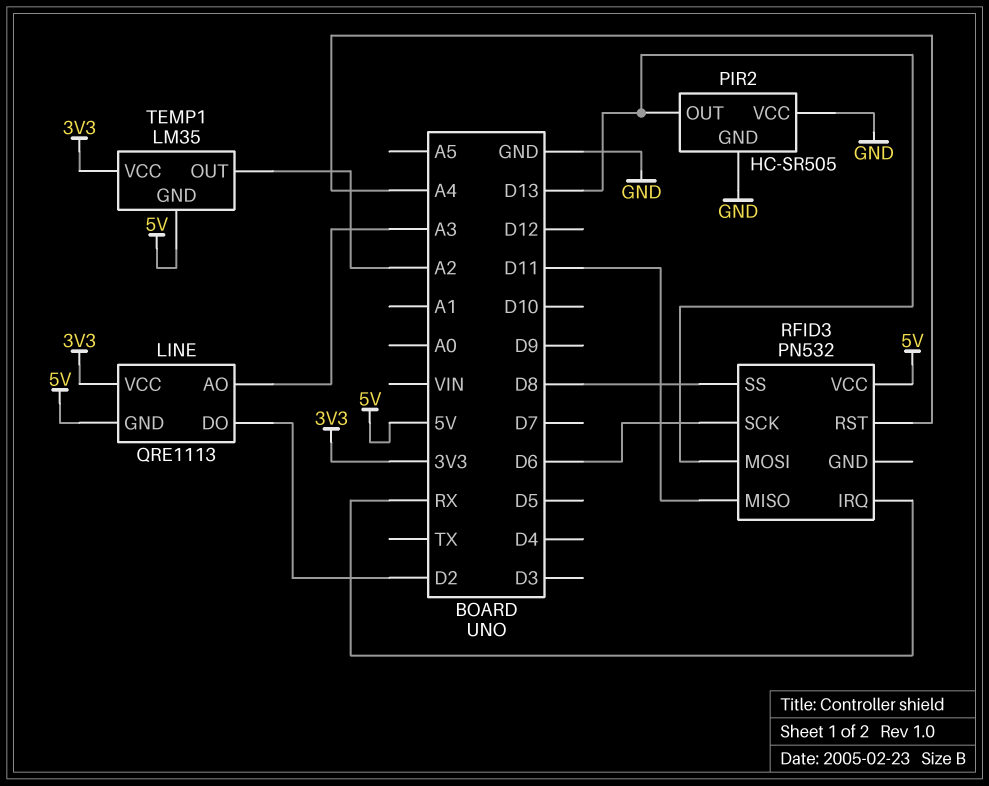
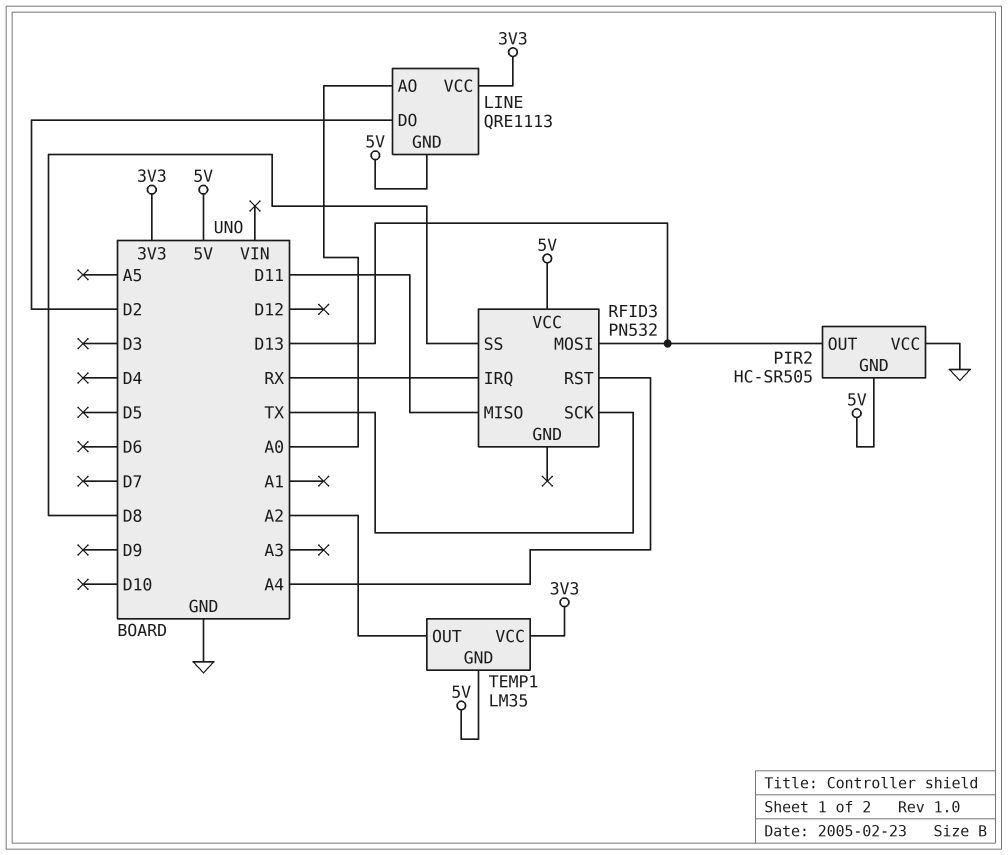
LINE pin AO: A3 -> A0
PIR2 pin GND: GND -> 5V
RFID3 pin SCK: D6 -> TX

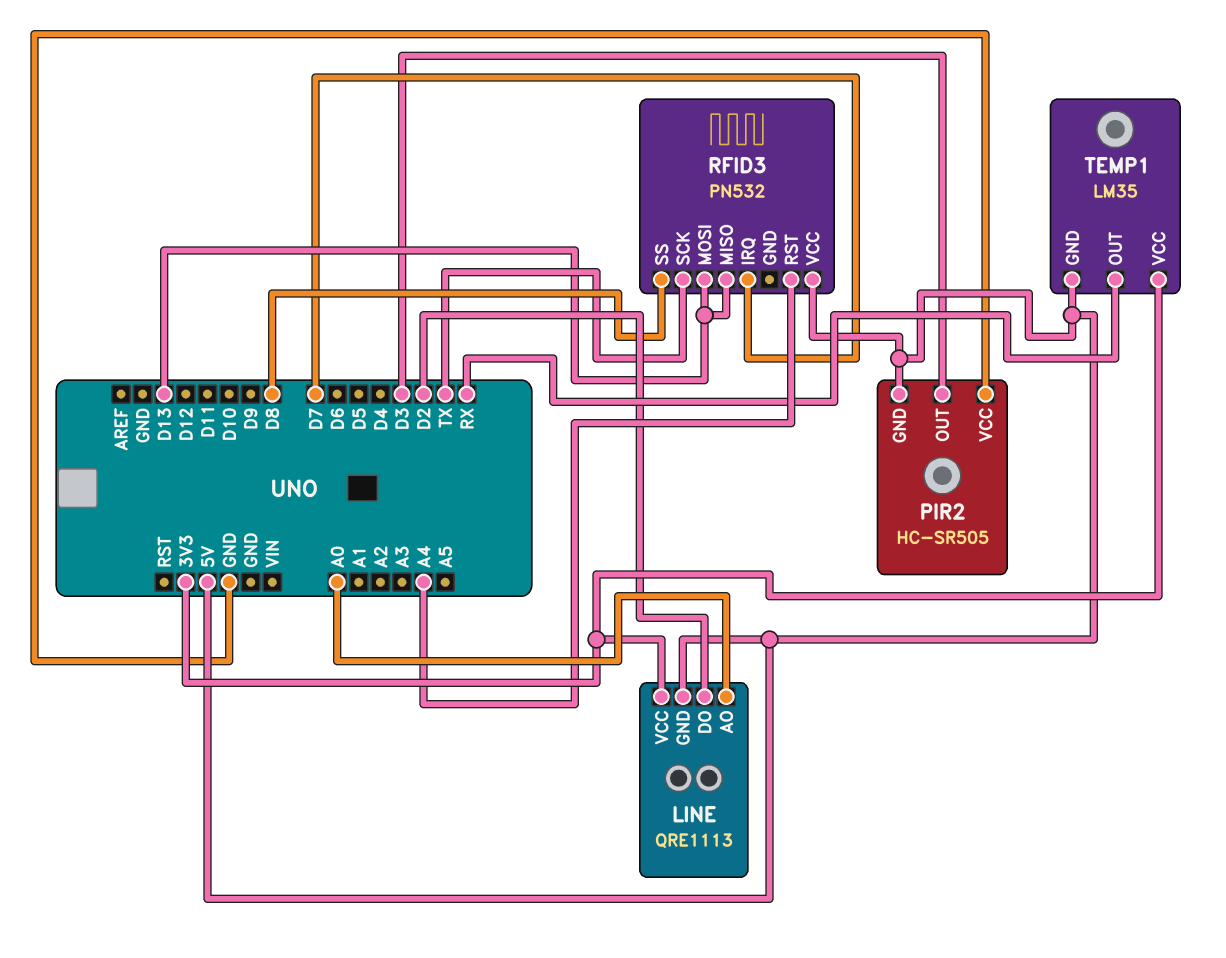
PIR2 pin OUT: D13 -> D3
RFID3 pin IRQ: RX -> D7
RFID3 pin MISO: D11 -> D13
TEMP1 pin OUT: A2 -> RX

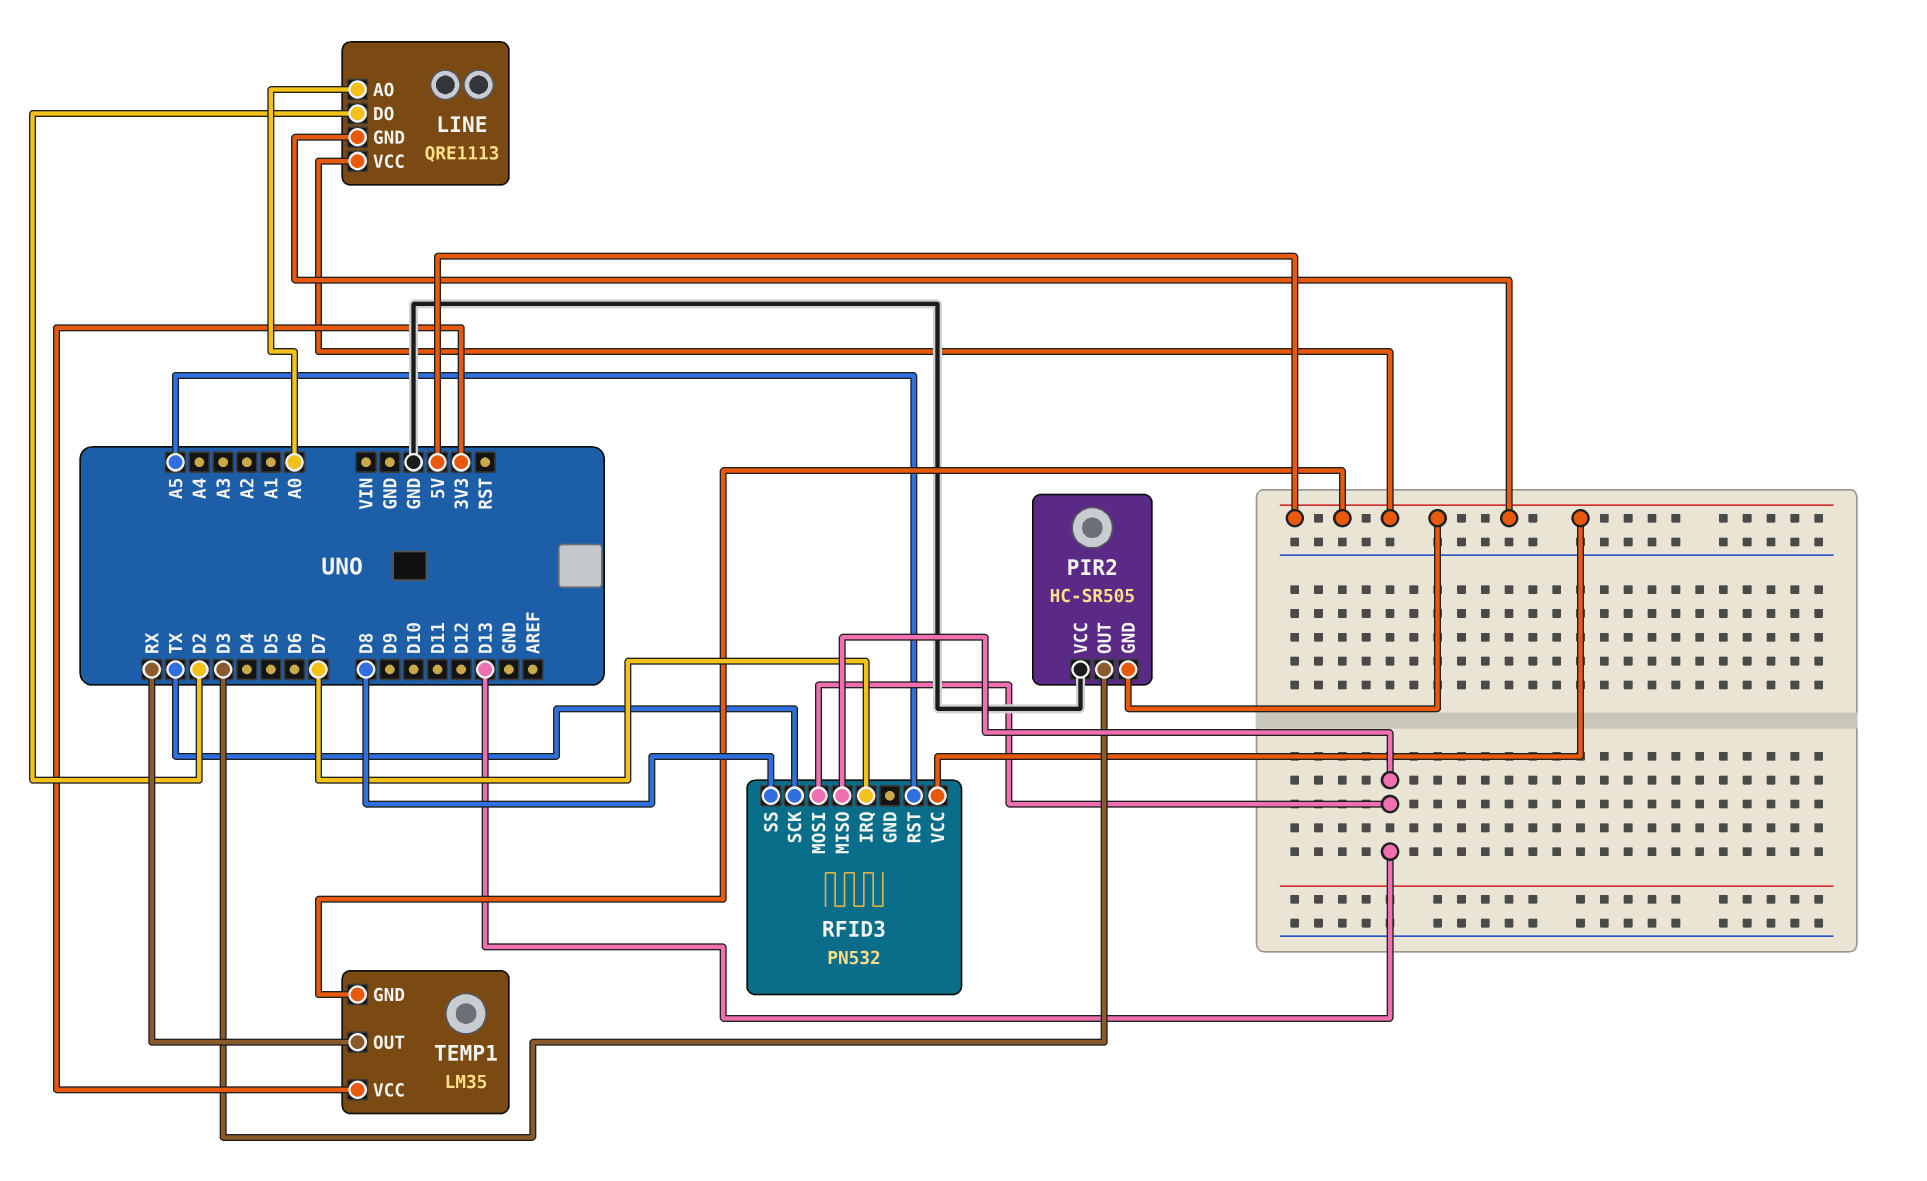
LINE pin VCC: 3V3 -> 5V
RFID3 pin RST: A4 -> A5

